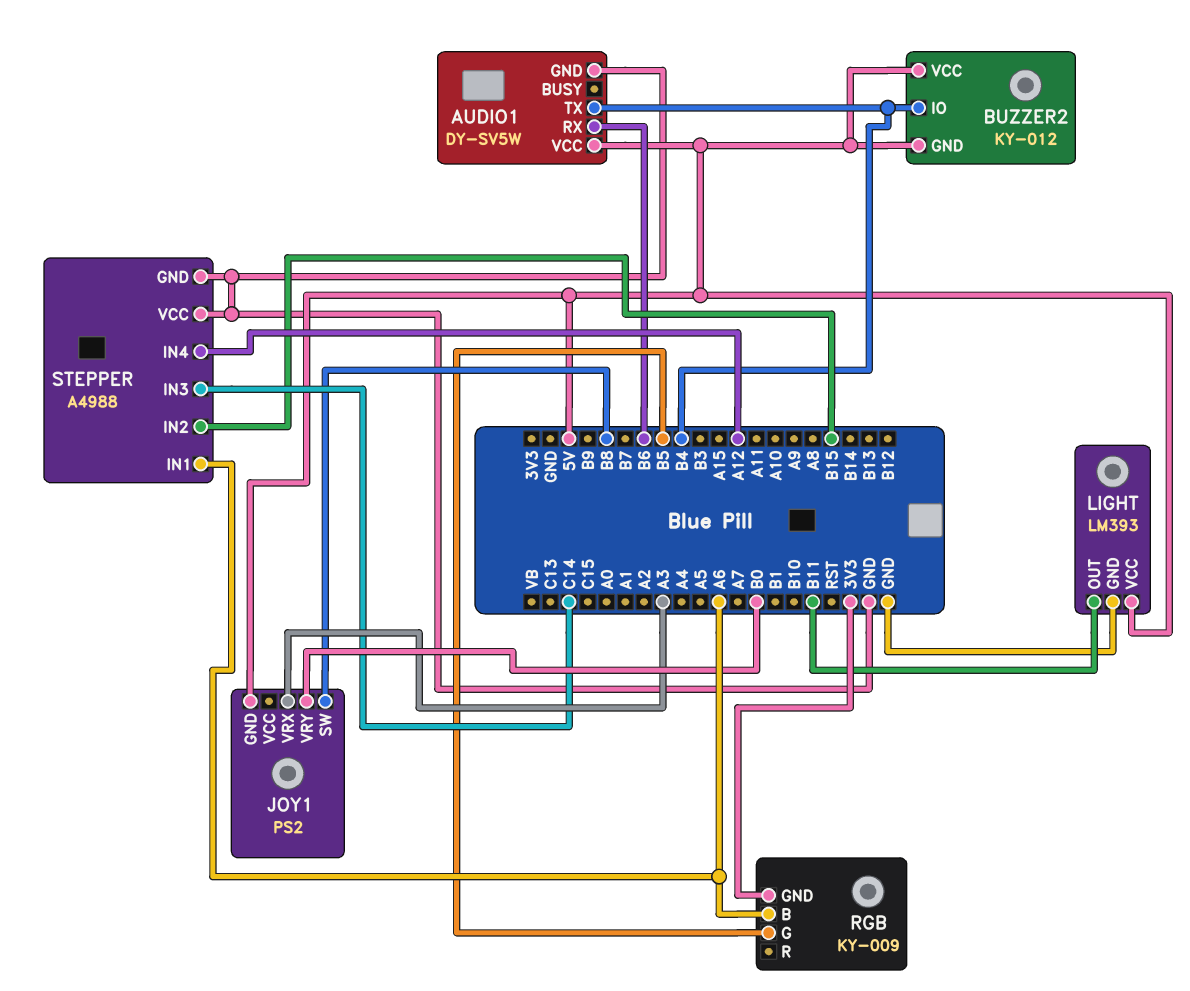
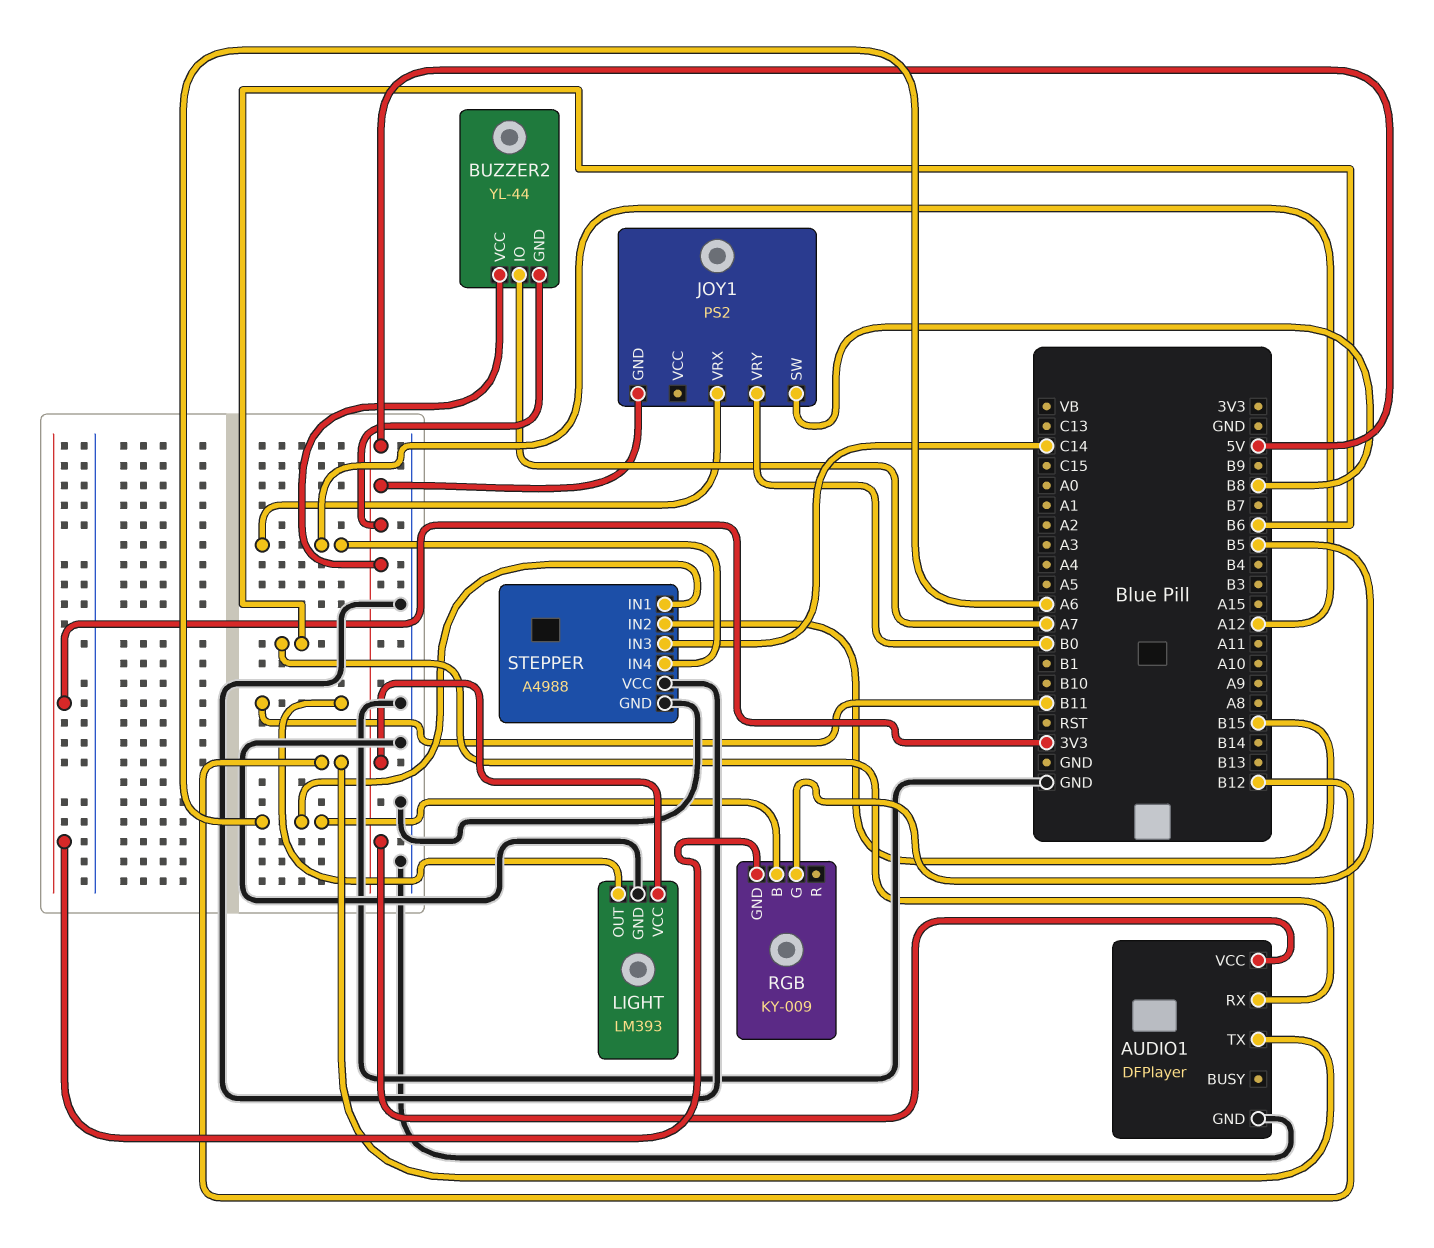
AUDIO1: DY-SV5W -> DFPlayer
AUDIO1 pin TX: B4 -> B12
BUZZER2: KY-012 -> YL-44
BUZZER2 pin IO: B4 -> A7
JOY1 pin VRX: A3 -> A12

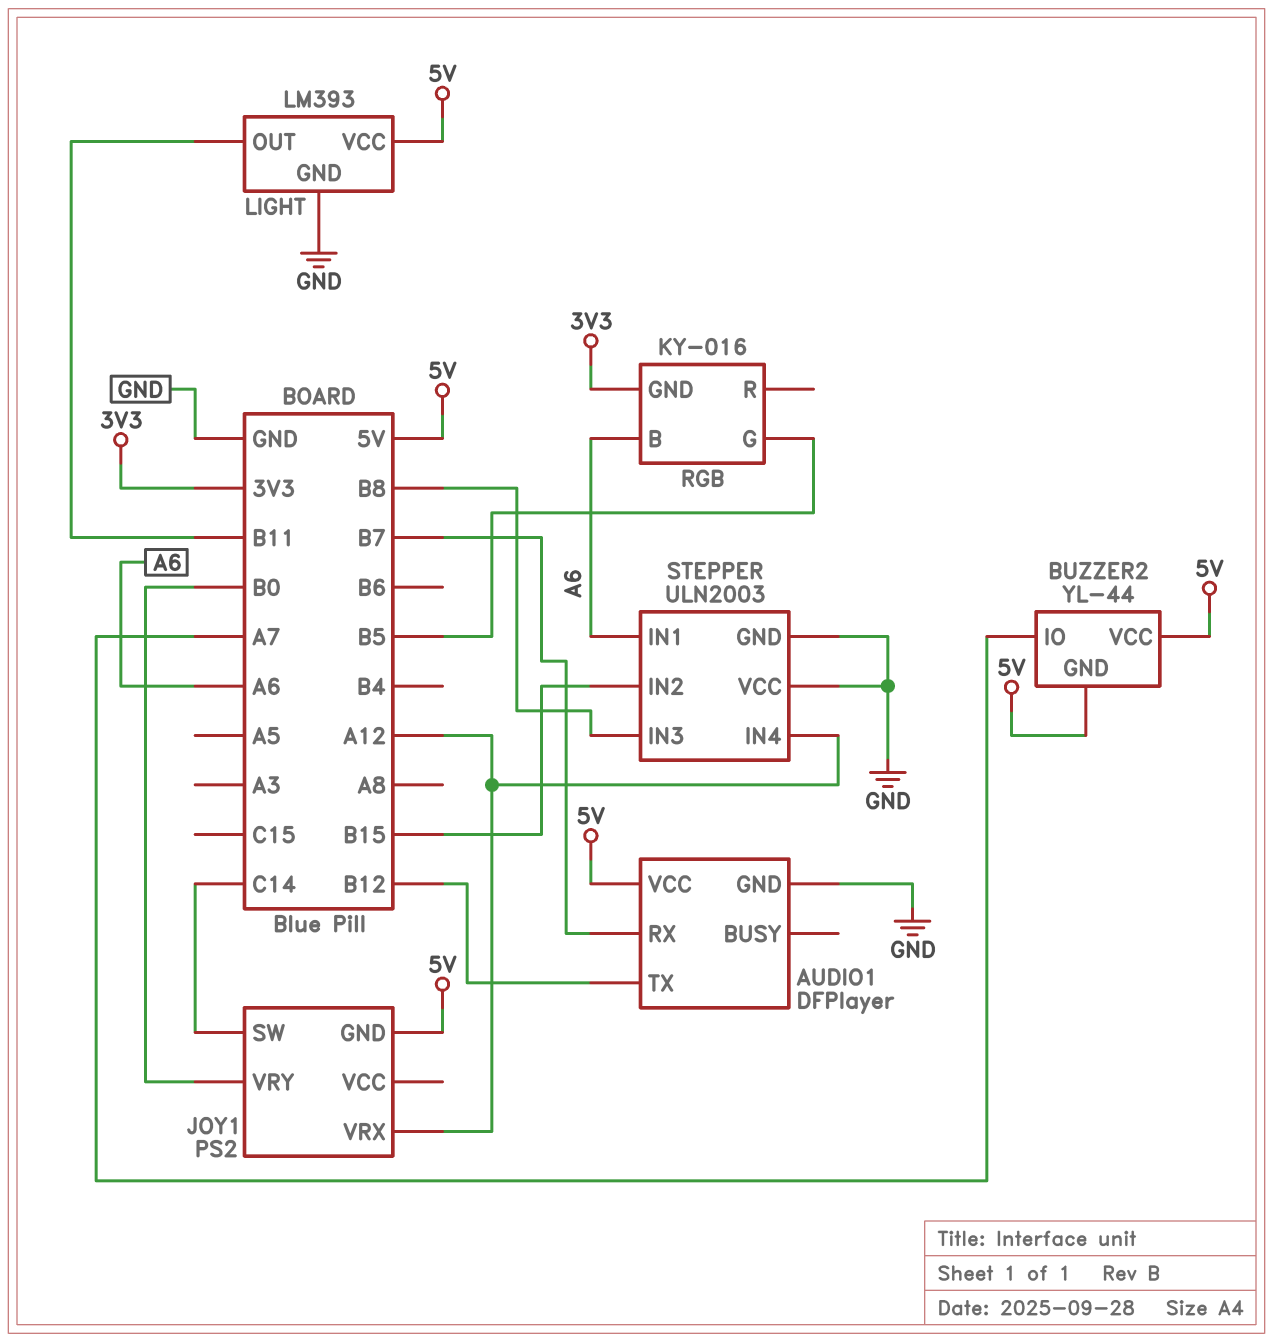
AUDIO1 pin RX: B6 -> B7
JOY1 pin SW: B8 -> C14
RGB: KY-009 -> KY-016
STEPPER: A4988 -> ULN2003
STEPPER pin IN3: C14 -> B8

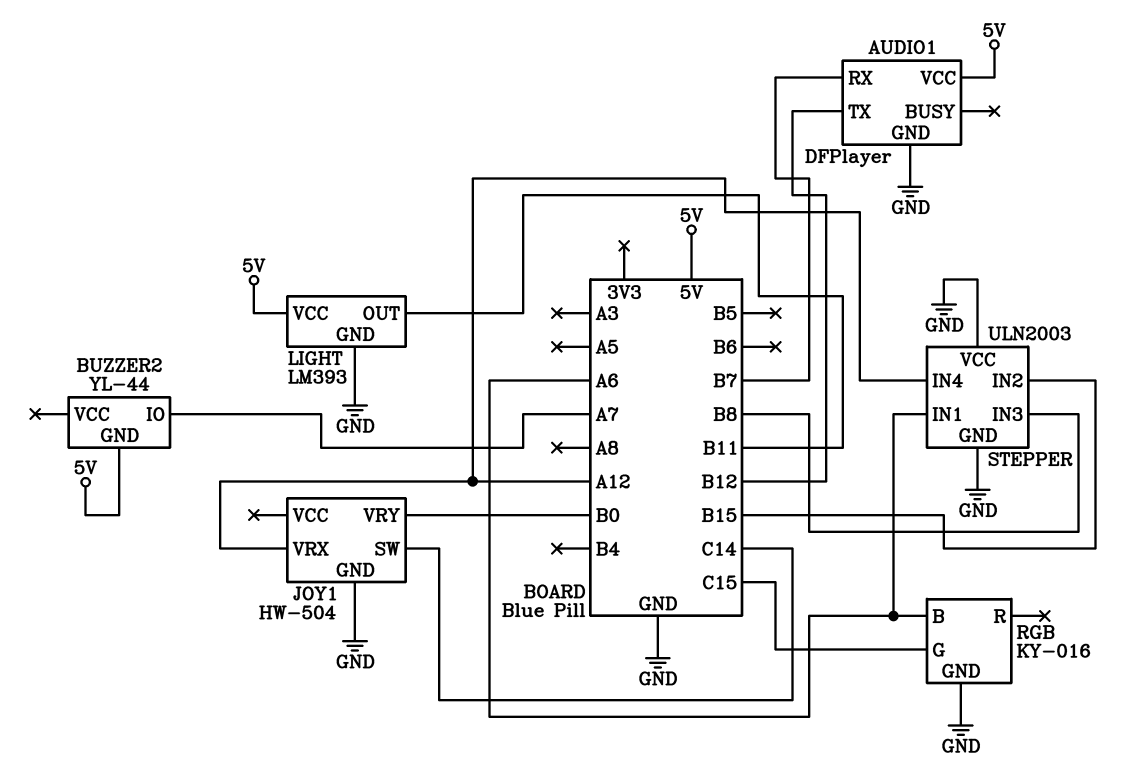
BUZZER2 pin VCC: 5V -> none
JOY1: PS2 -> HW-504
JOY1 pin GND: 5V -> GND
RGB pin G: B5 -> C15
RGB pin GND: 3V3 -> GND

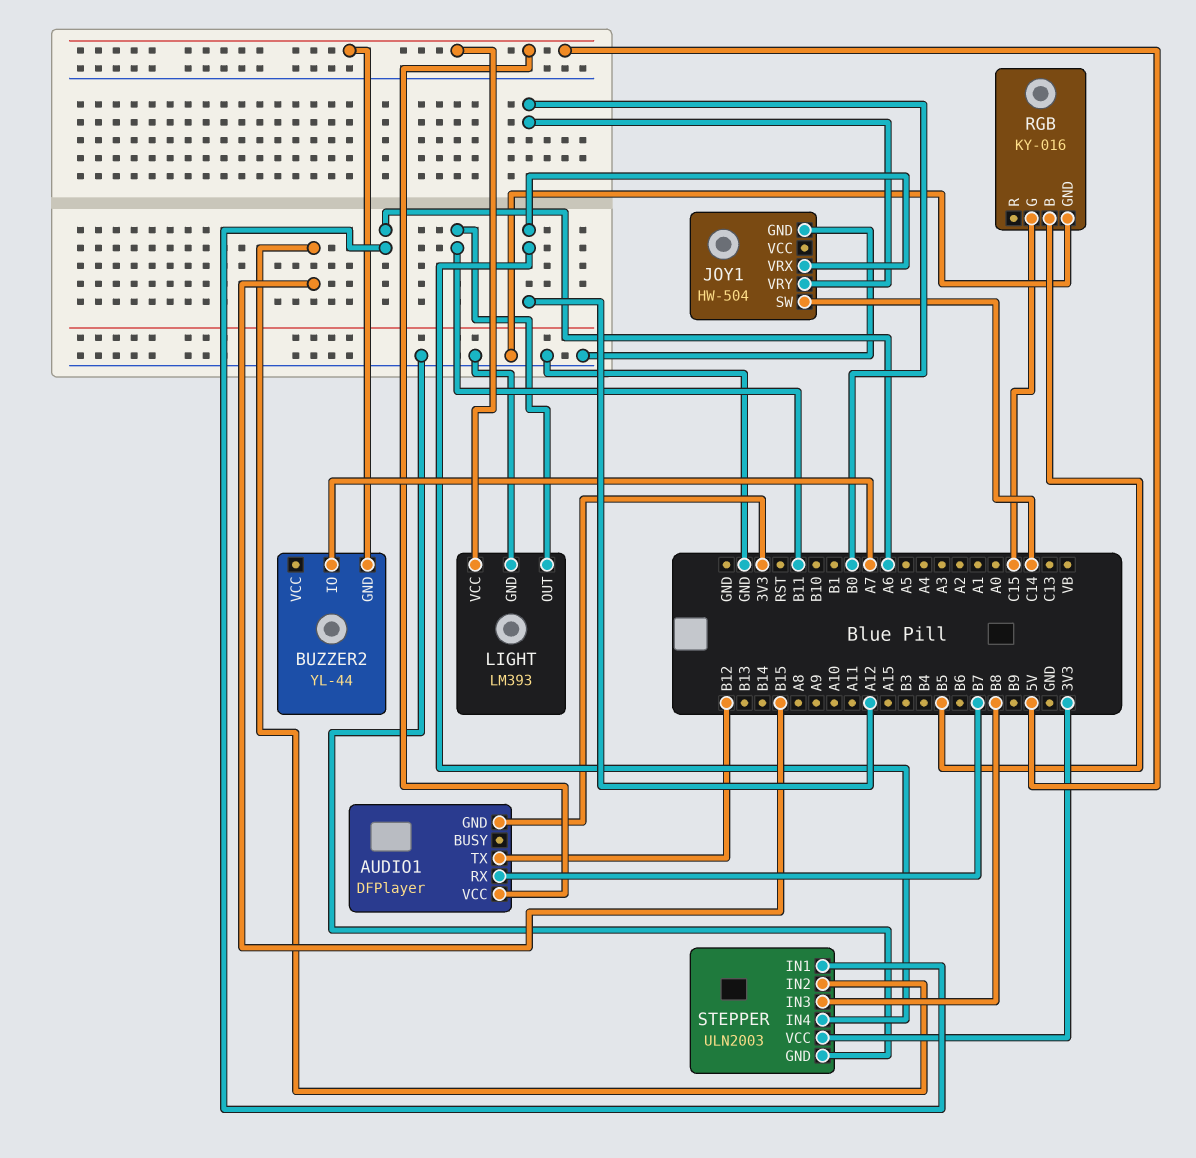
AUDIO1 pin GND: GND -> 3V3
RGB pin B: A6 -> B5
STEPPER pin VCC: GND -> 3V3

